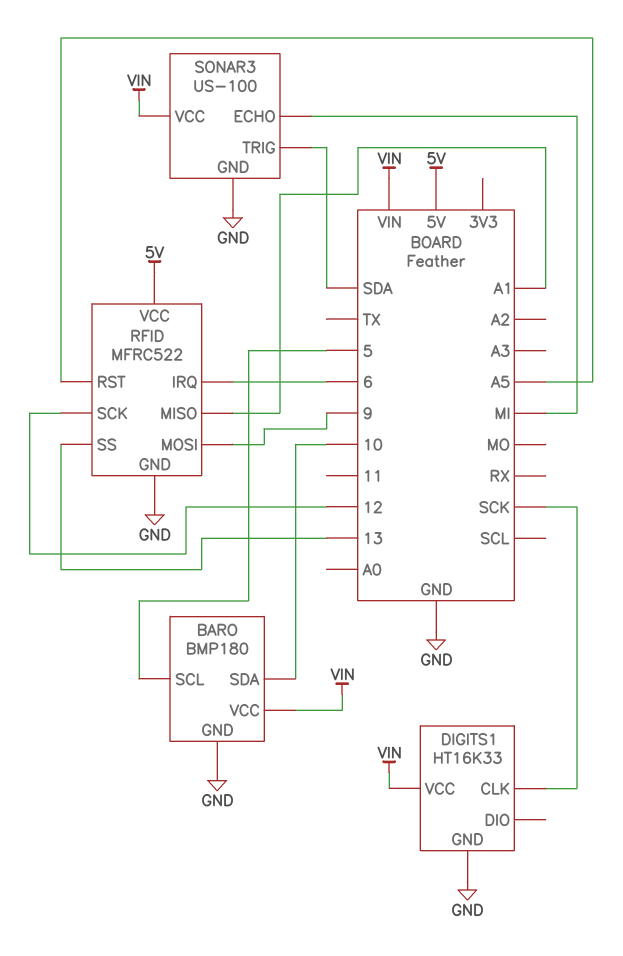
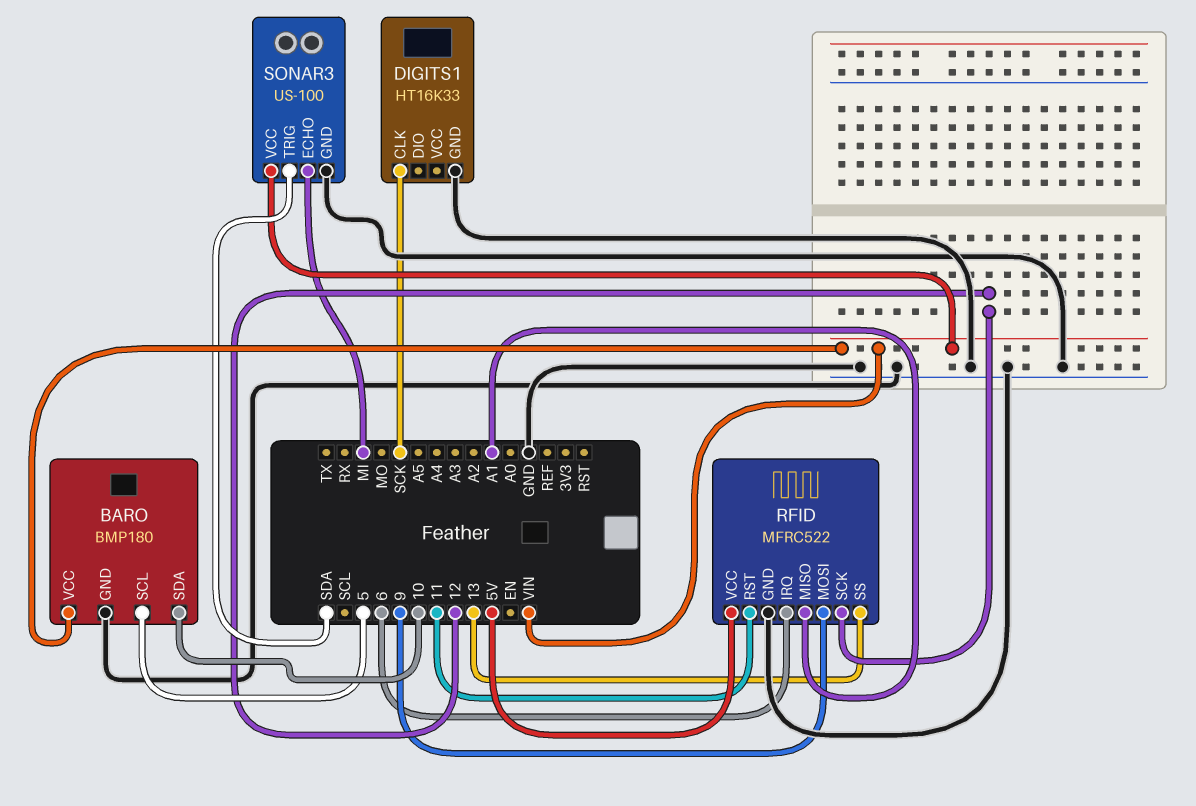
DIGITS1 pin VCC: VIN -> none
RFID pin RST: A5 -> 11

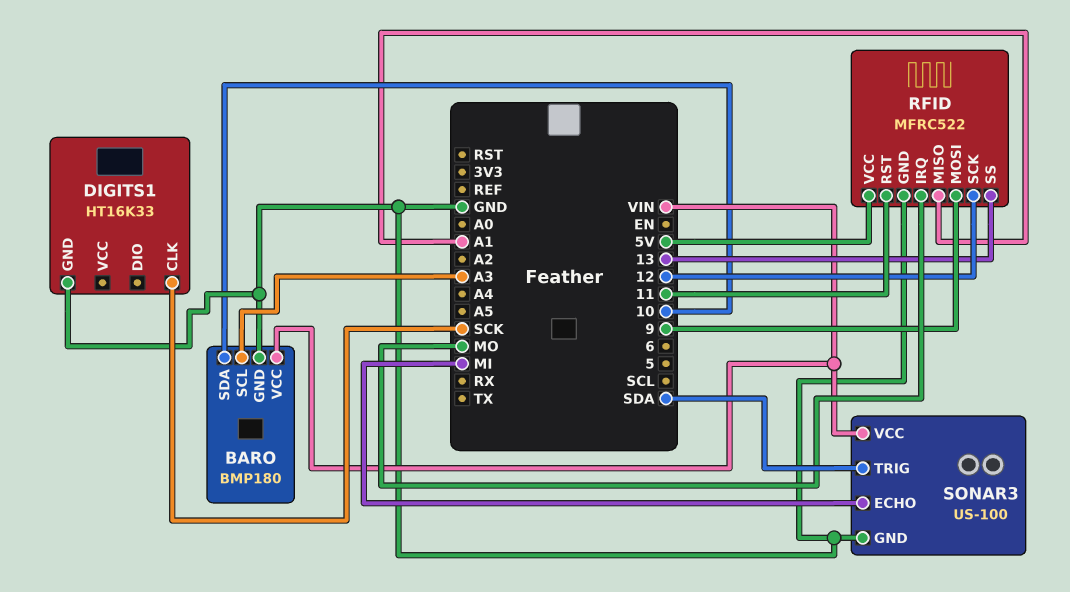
BARO pin SCL: 5 -> A3
RFID pin IRQ: 6 -> MO

